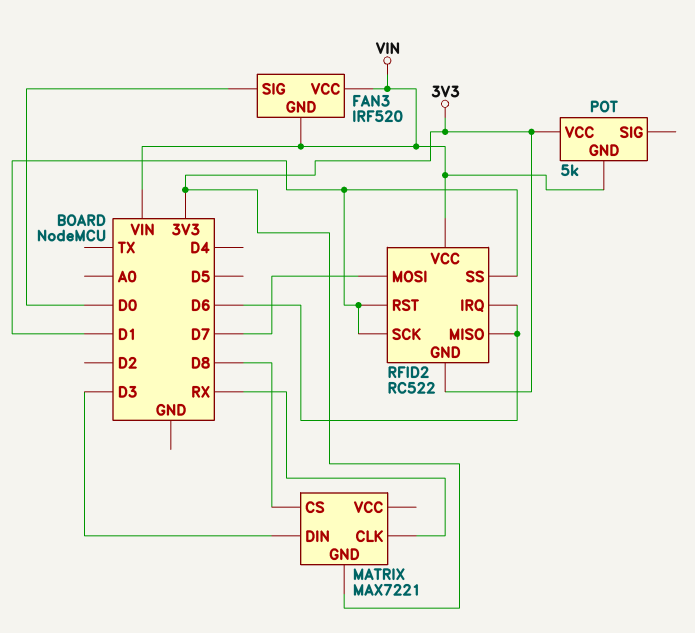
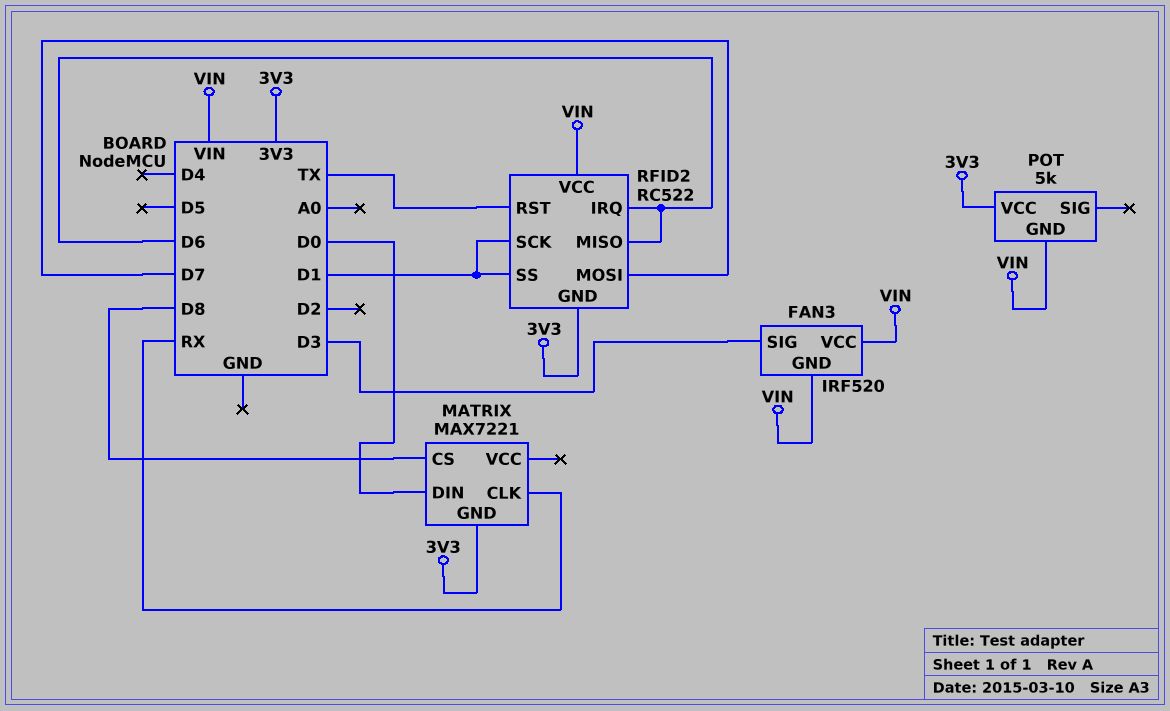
FAN3 pin SIG: D0 -> D3
MATRIX pin DIN: D3 -> D0
RFID2 pin RST: D1 -> TX

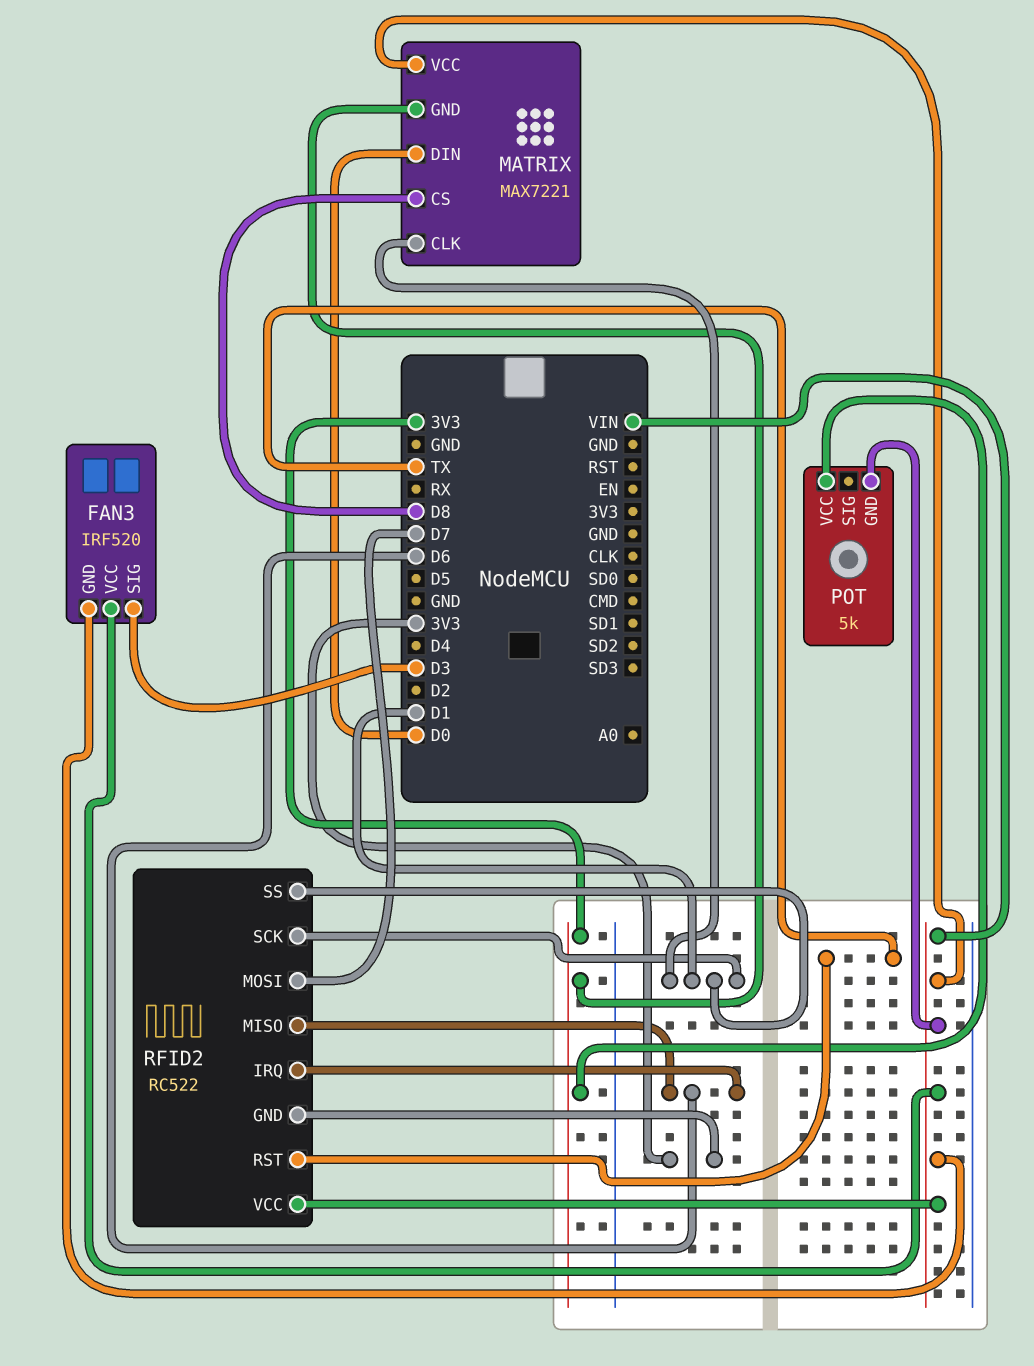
MATRIX pin CLK: RX -> D1
MATRIX pin VCC: none -> VIN

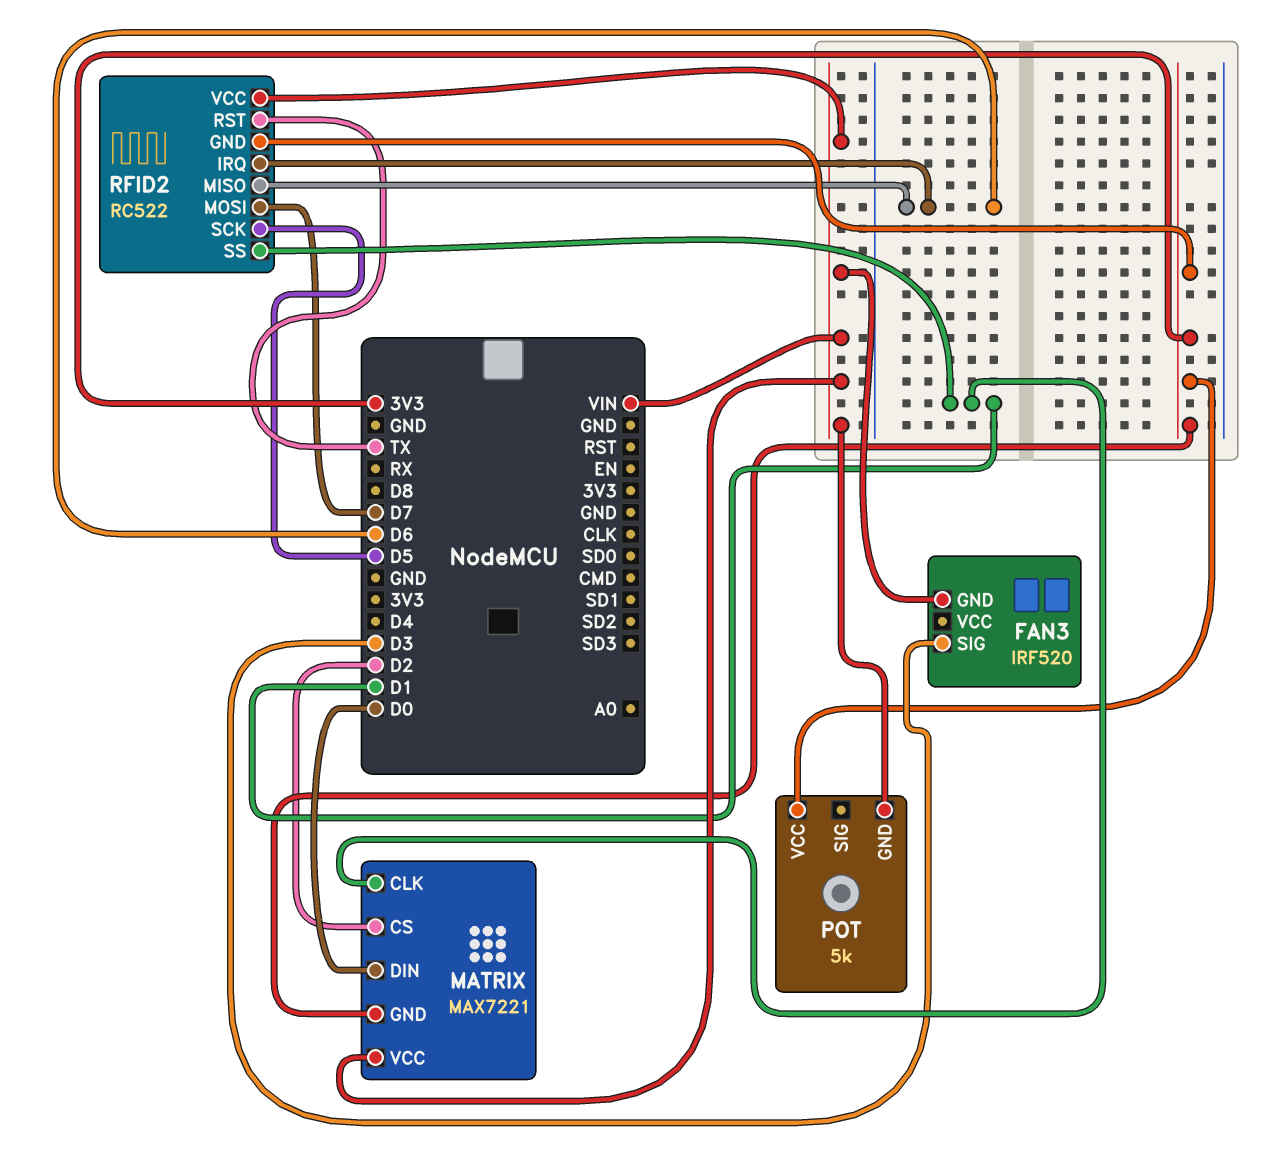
FAN3 pin VCC: VIN -> none
MATRIX pin CS: D8 -> D2
RFID2 pin SCK: D1 -> D5

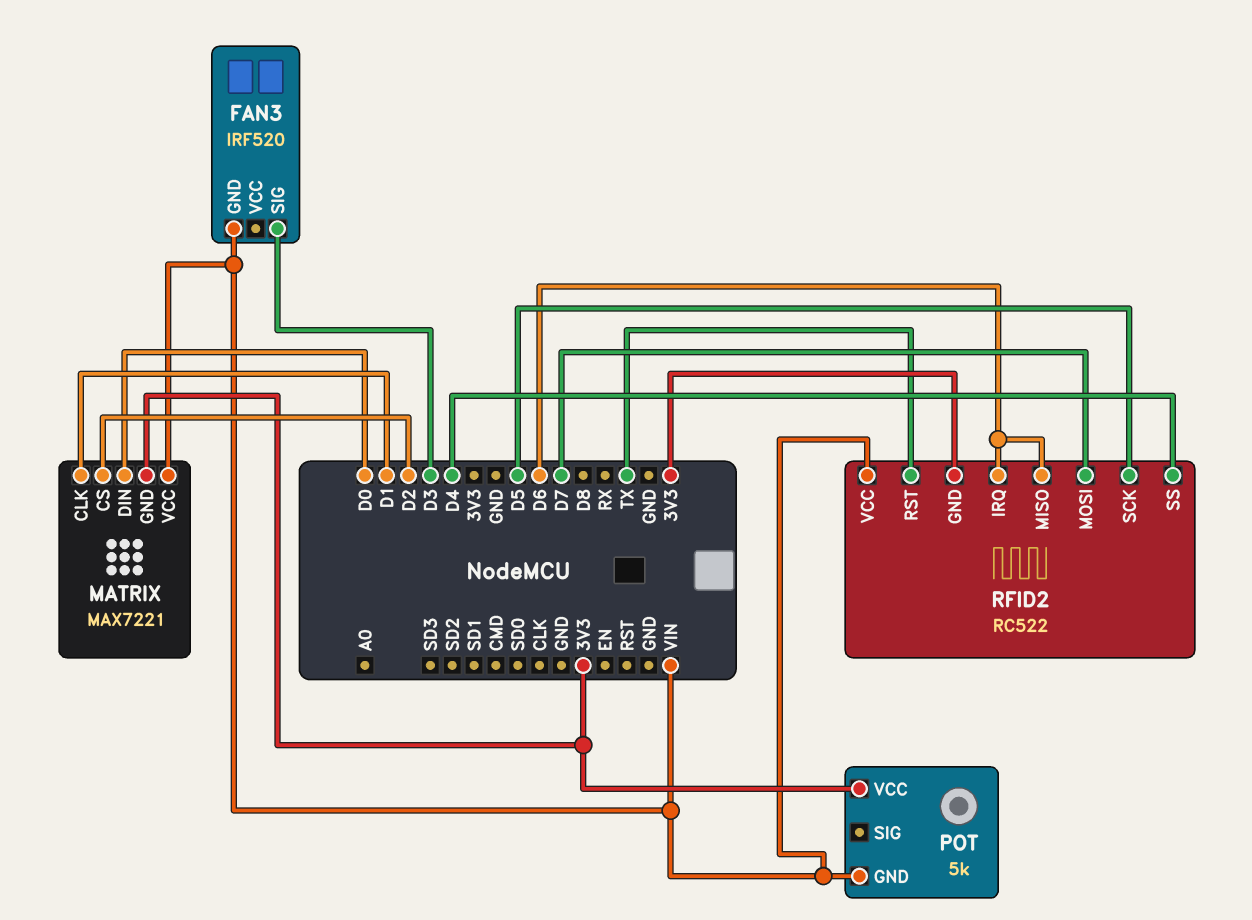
RFID2 pin SS: D1 -> D4

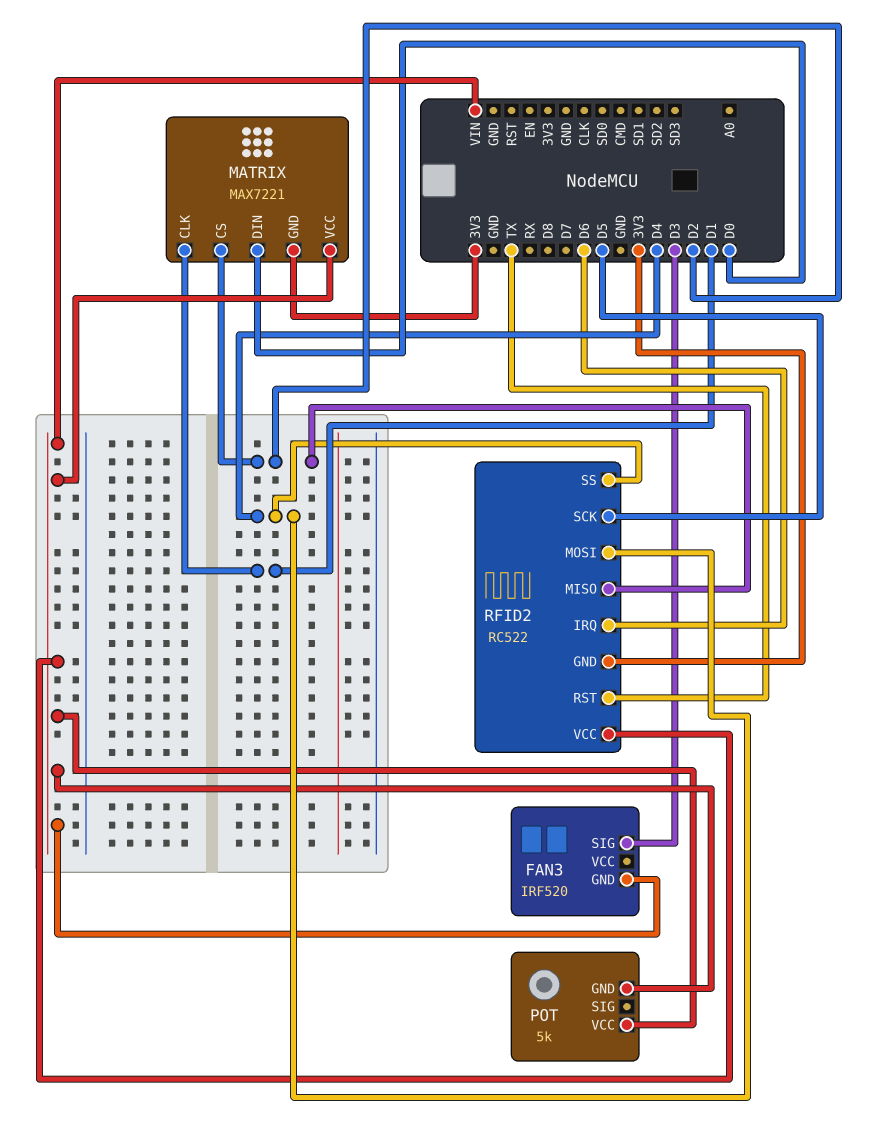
POT pin VCC: 3V3 -> VIN
RFID2 pin MISO: D6 -> D2
RFID2 pin MOSI: D7 -> D4

